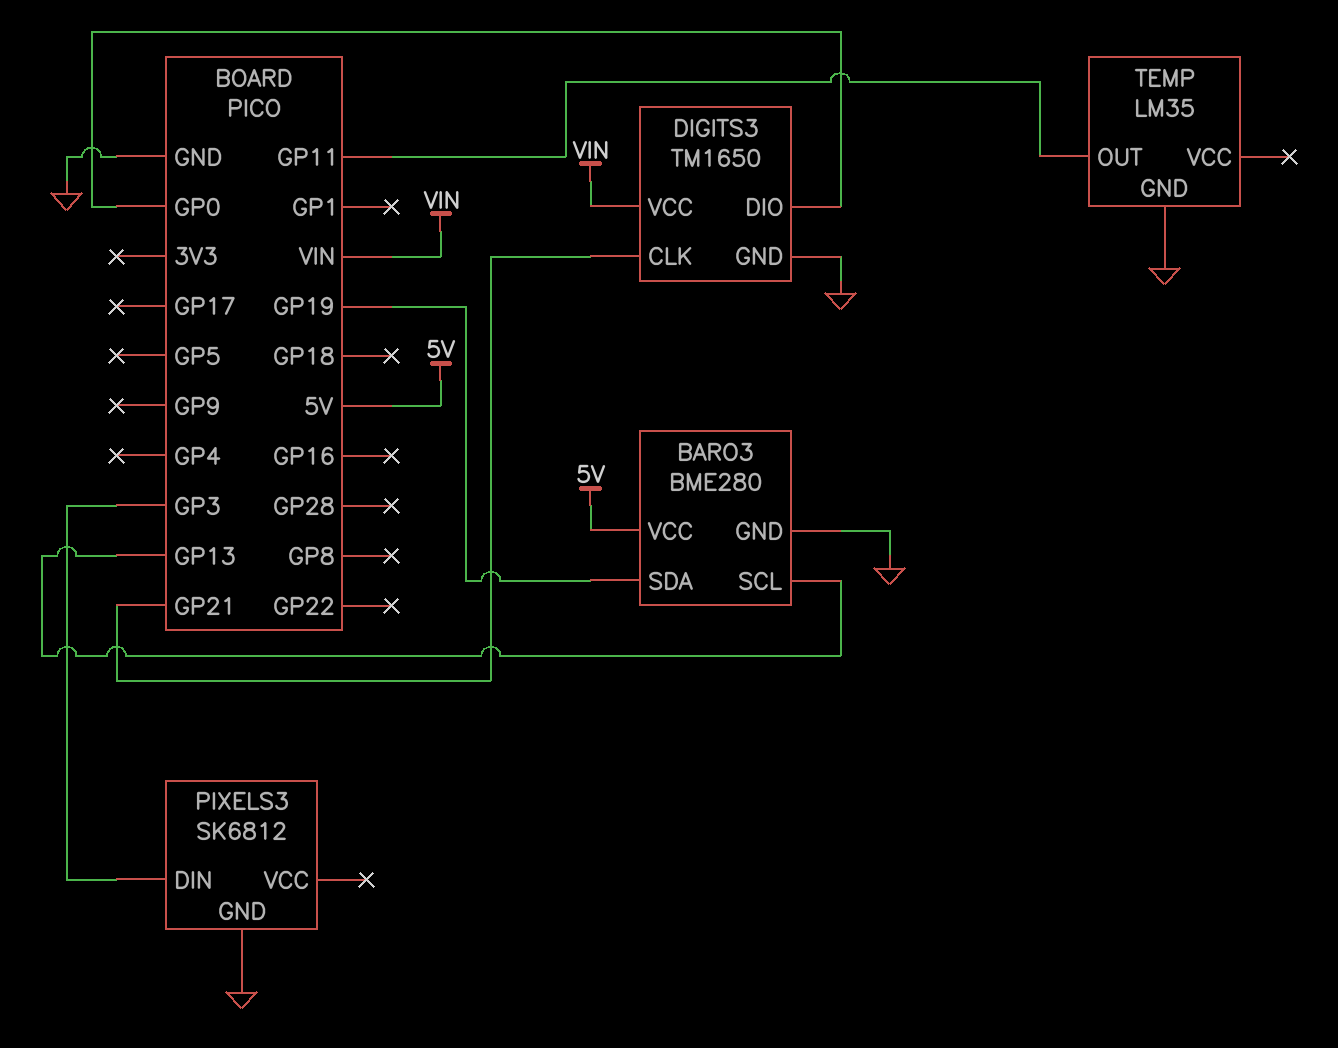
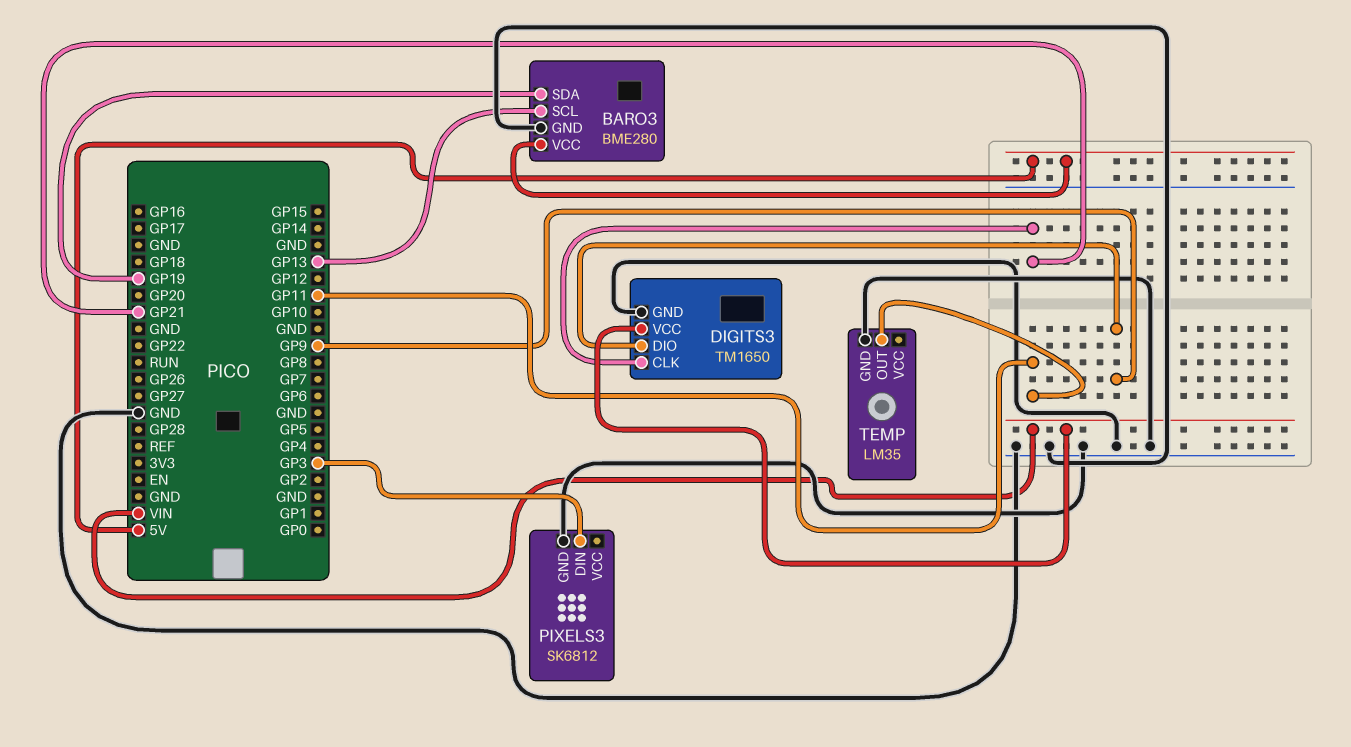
DIGITS3 pin DIO: GP0 -> GP9

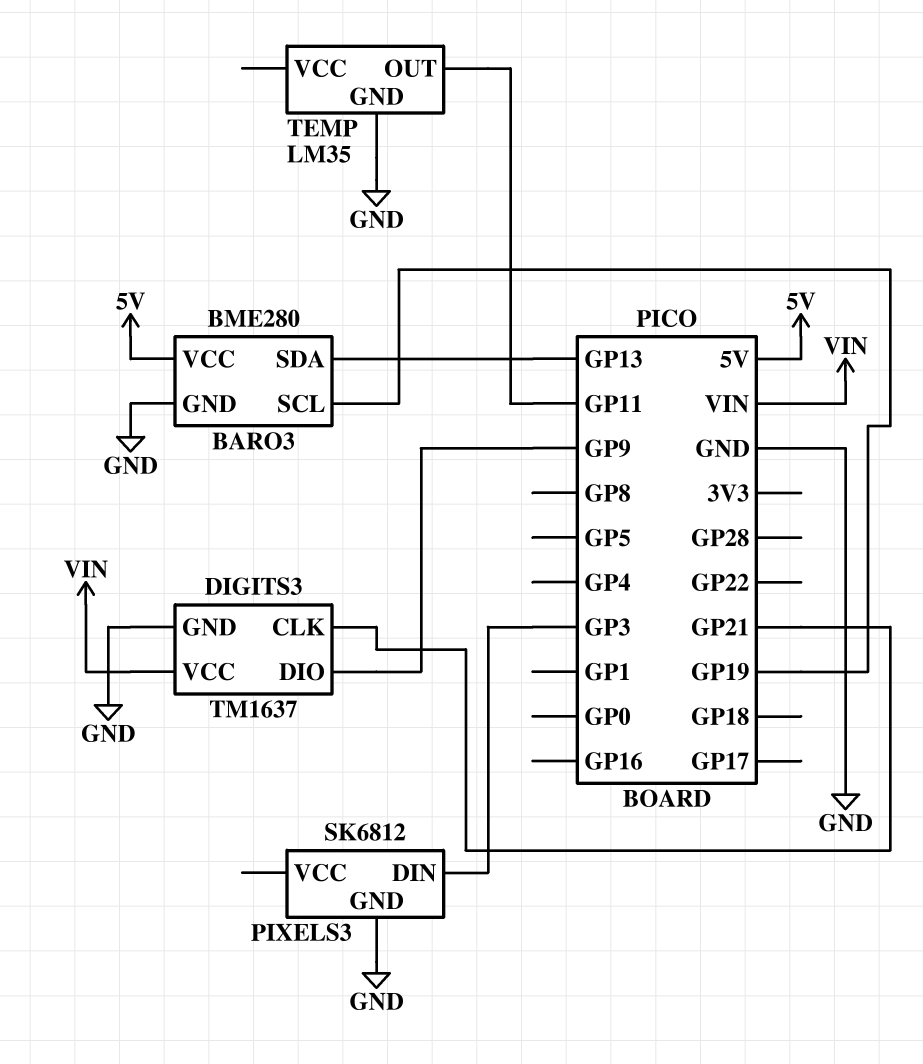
BARO3 pin SCL: GP13 -> GP19
BARO3 pin SDA: GP19 -> GP13
DIGITS3: TM1650 -> TM1637

